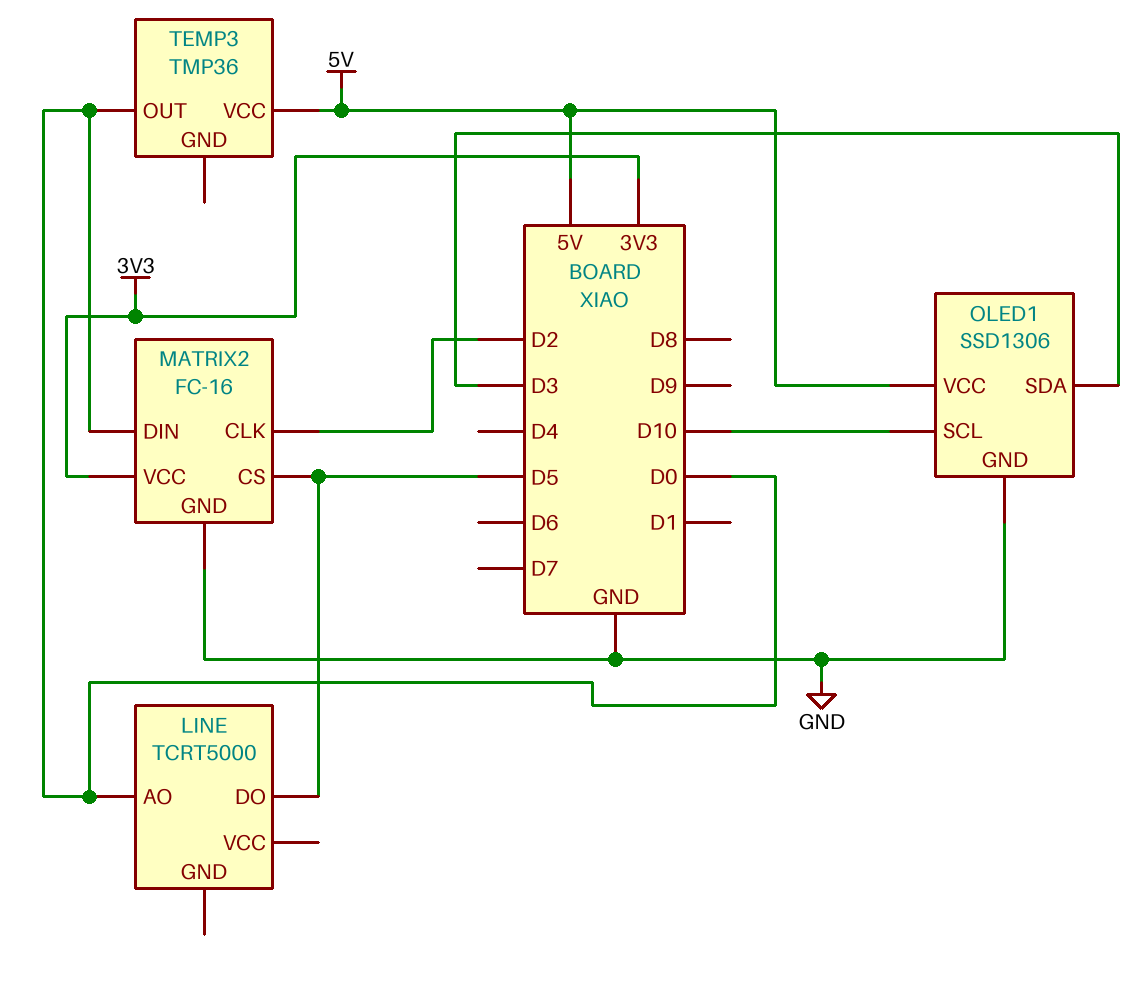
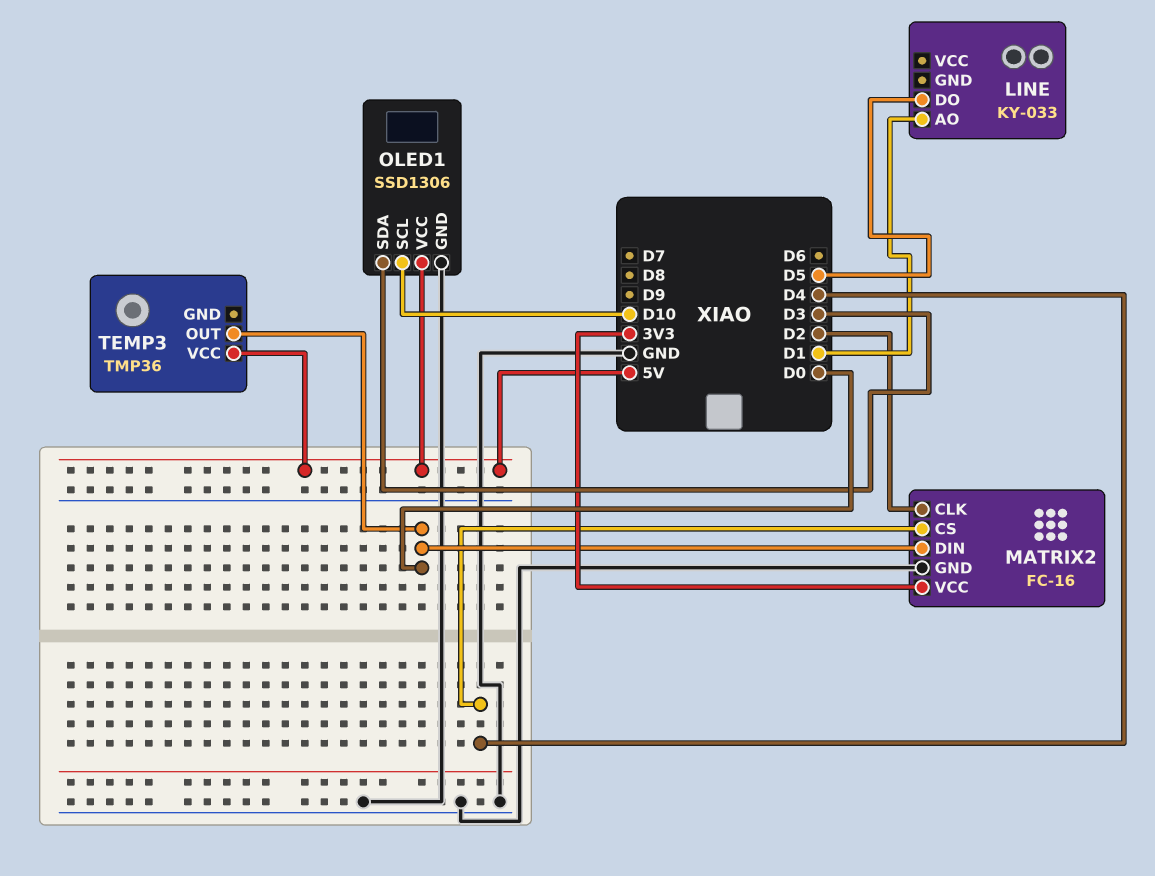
LINE: TCRT5000 -> KY-033
LINE pin AO: D0 -> D1
MATRIX2 pin CS: D5 -> D4

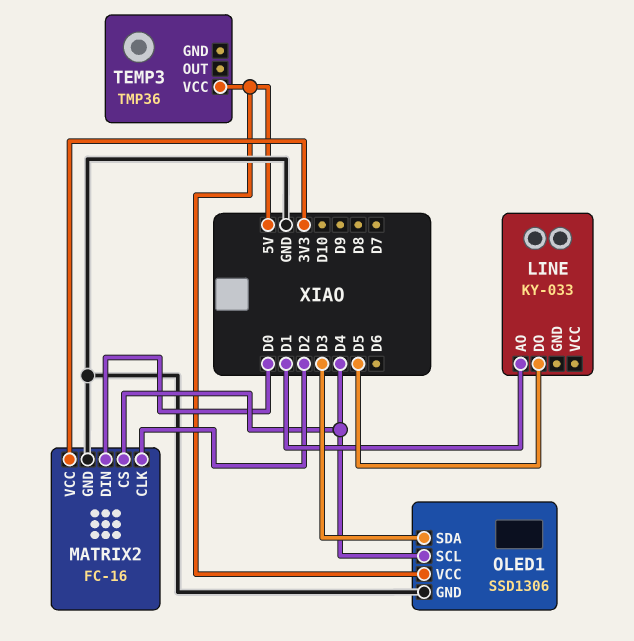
OLED1 pin SCL: D10 -> D4
TEMP3 pin OUT: D0 -> none

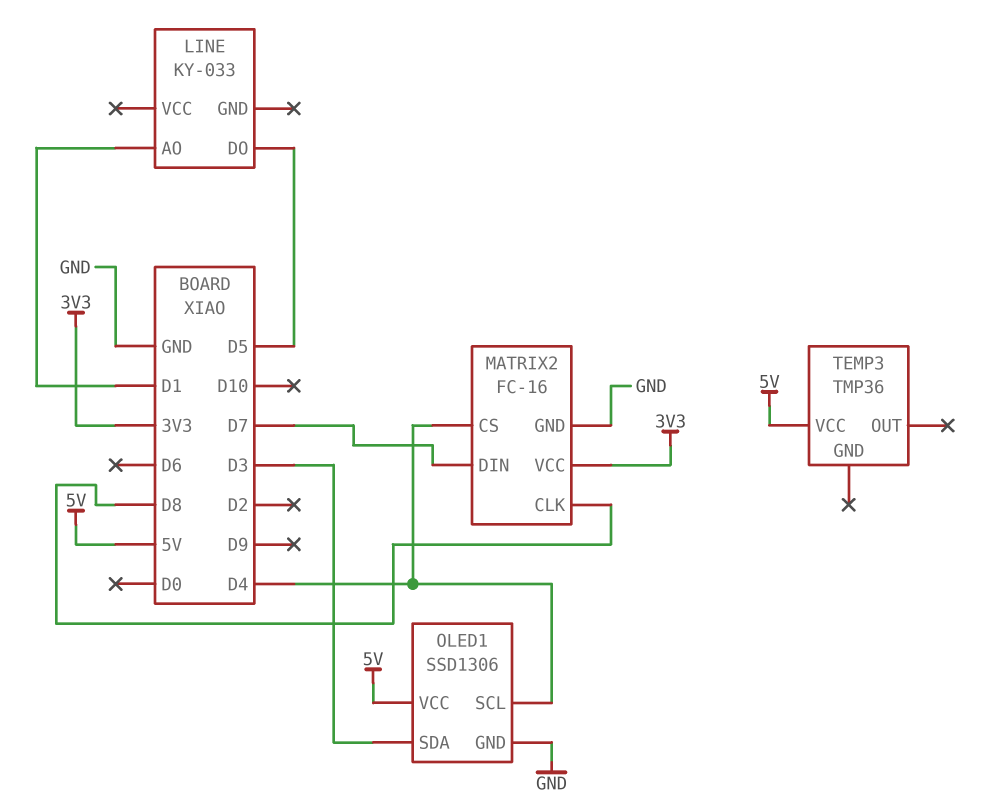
MATRIX2 pin CLK: D2 -> D8
MATRIX2 pin DIN: D0 -> D7

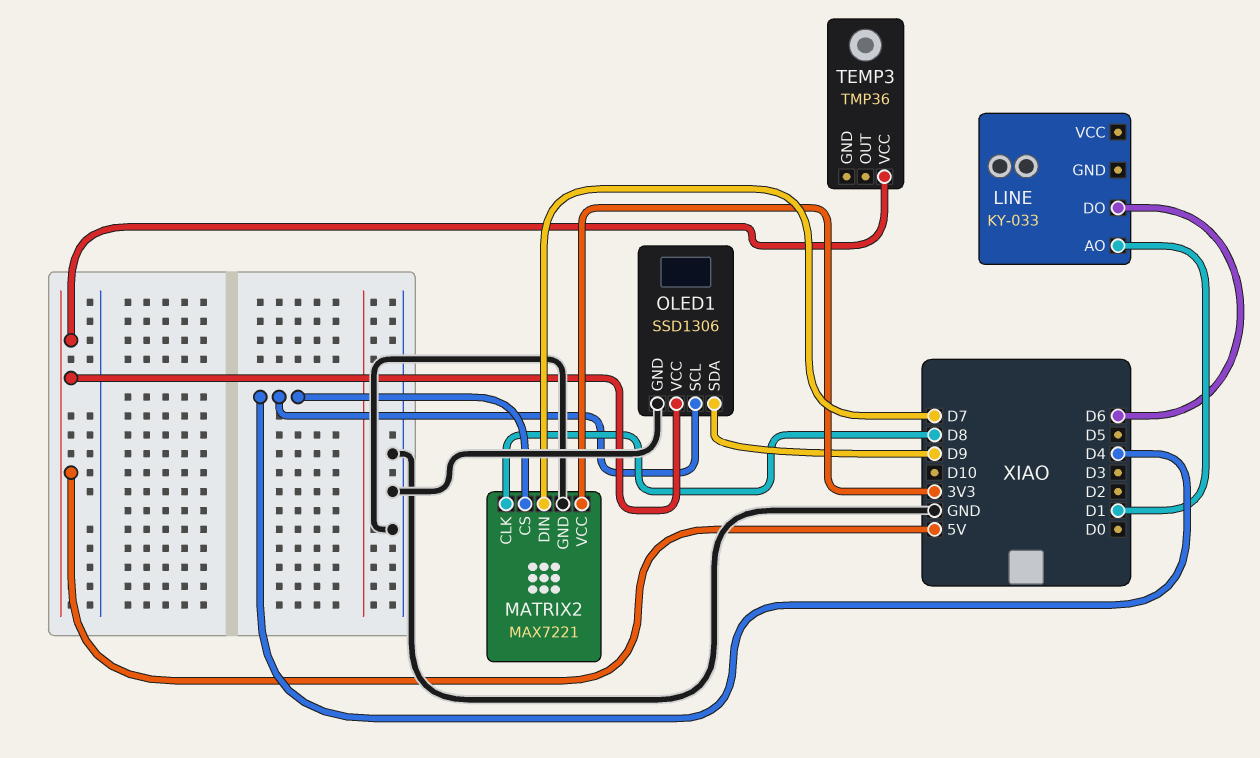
LINE pin DO: D5 -> D6
MATRIX2: FC-16 -> MAX7221
OLED1 pin SDA: D3 -> D9

